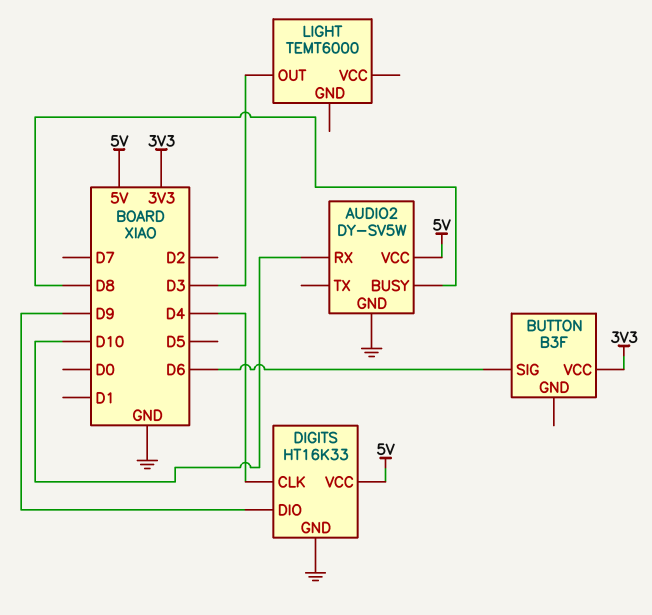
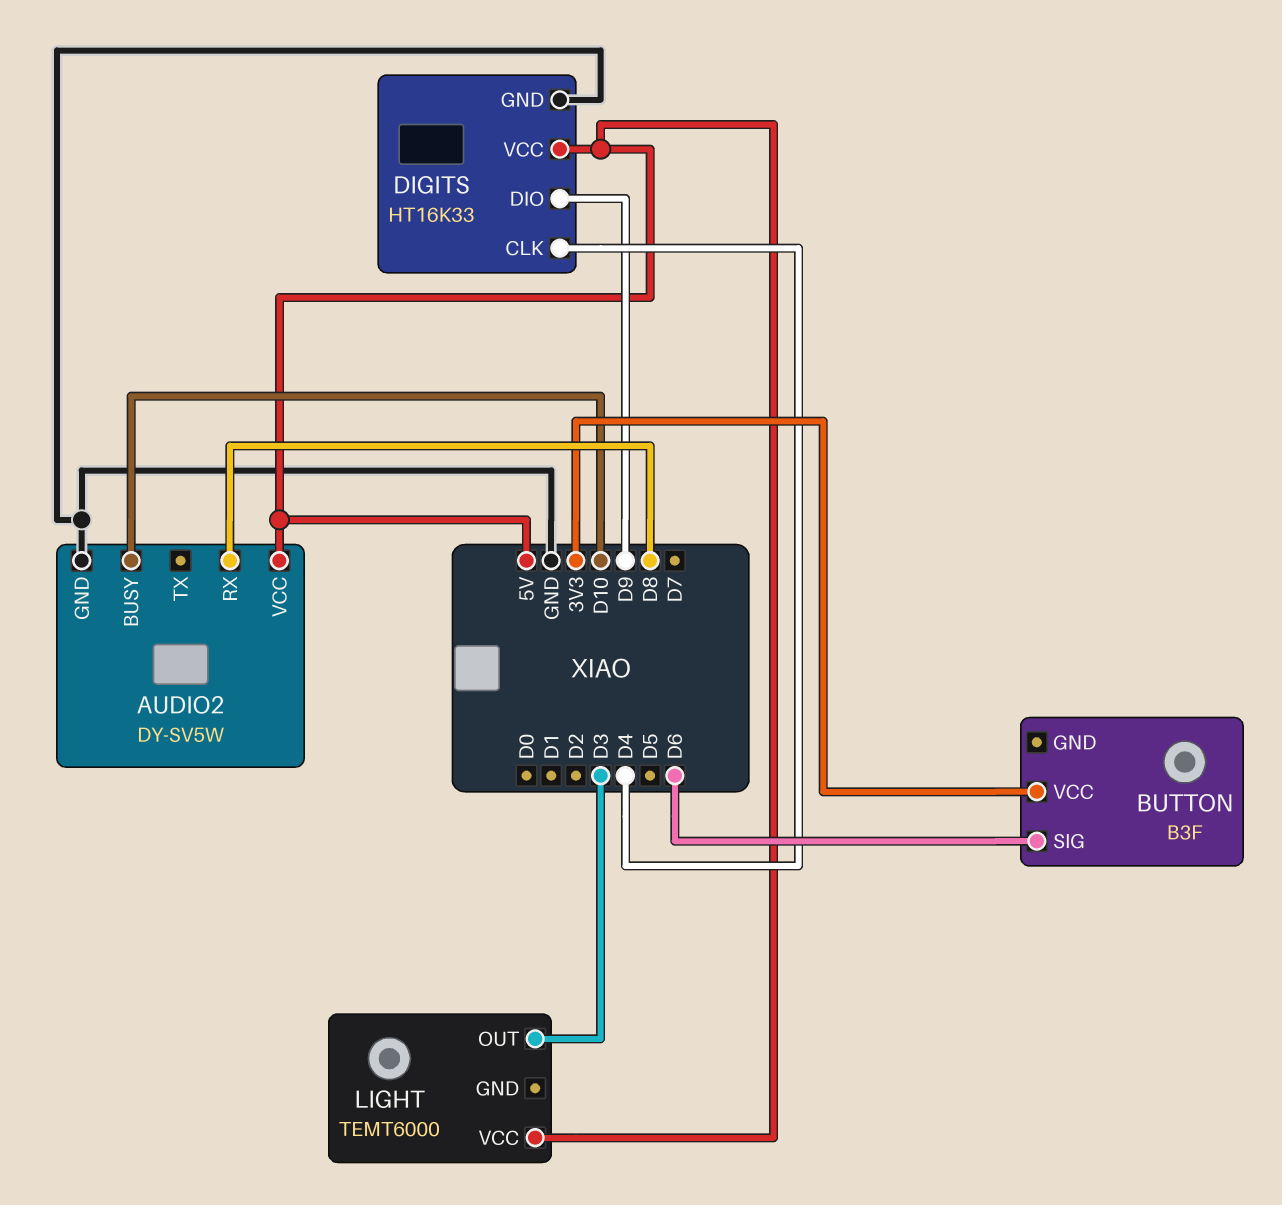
AUDIO2 pin BUSY: D8 -> D10
AUDIO2 pin RX: D10 -> D8
LIGHT pin VCC: none -> 5V

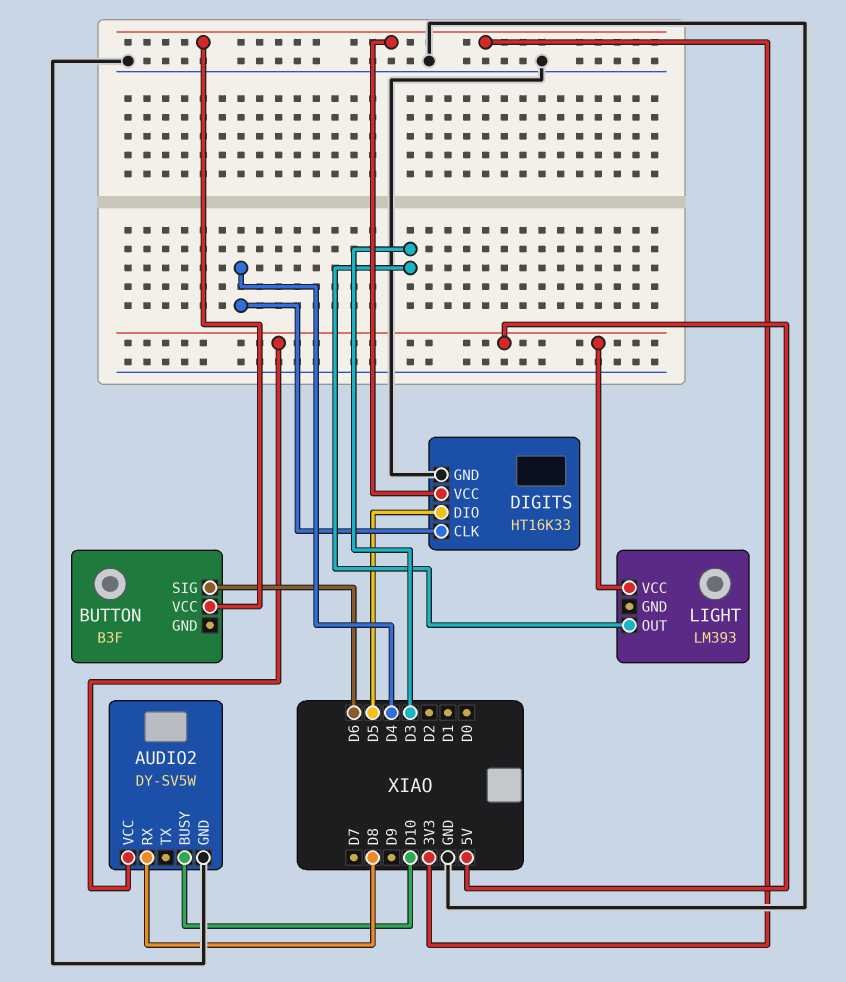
DIGITS pin DIO: D9 -> D5
DIGITS pin VCC: 5V -> 3V3
LIGHT: TEMT6000 -> LM393

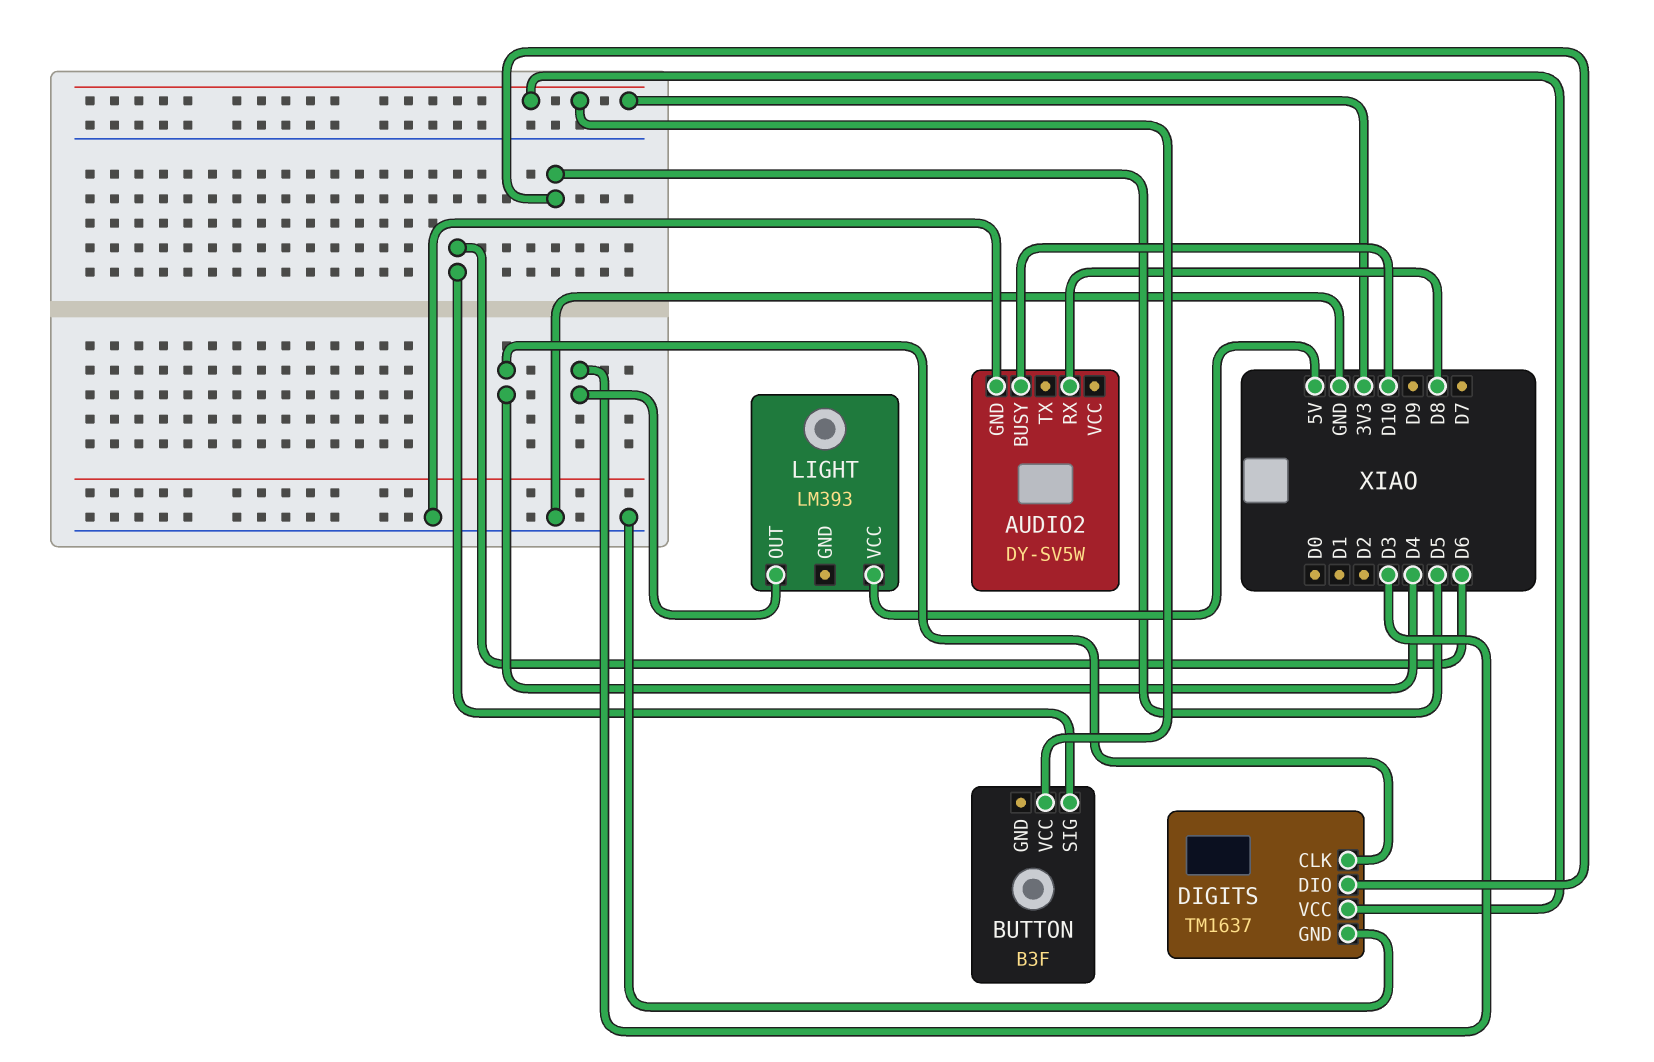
AUDIO2 pin VCC: 5V -> none
DIGITS: HT16K33 -> TM1637

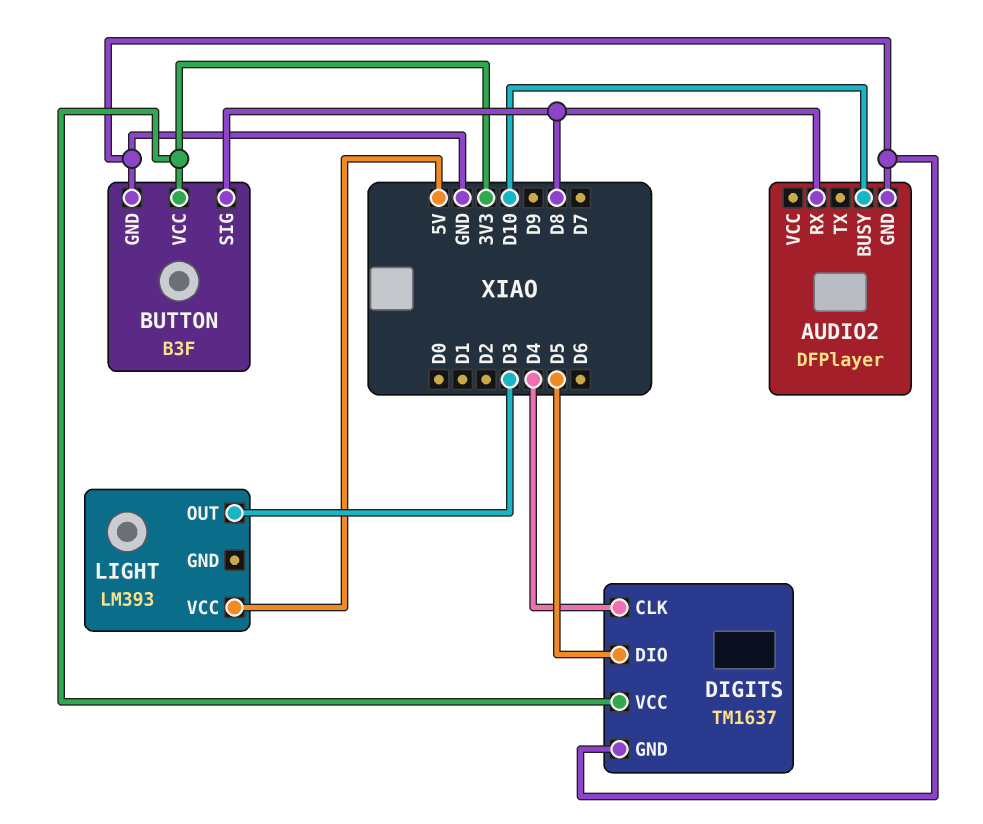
AUDIO2: DY-SV5W -> DFPlayer
BUTTON pin GND: none -> GND
BUTTON pin SIG: D6 -> D8

